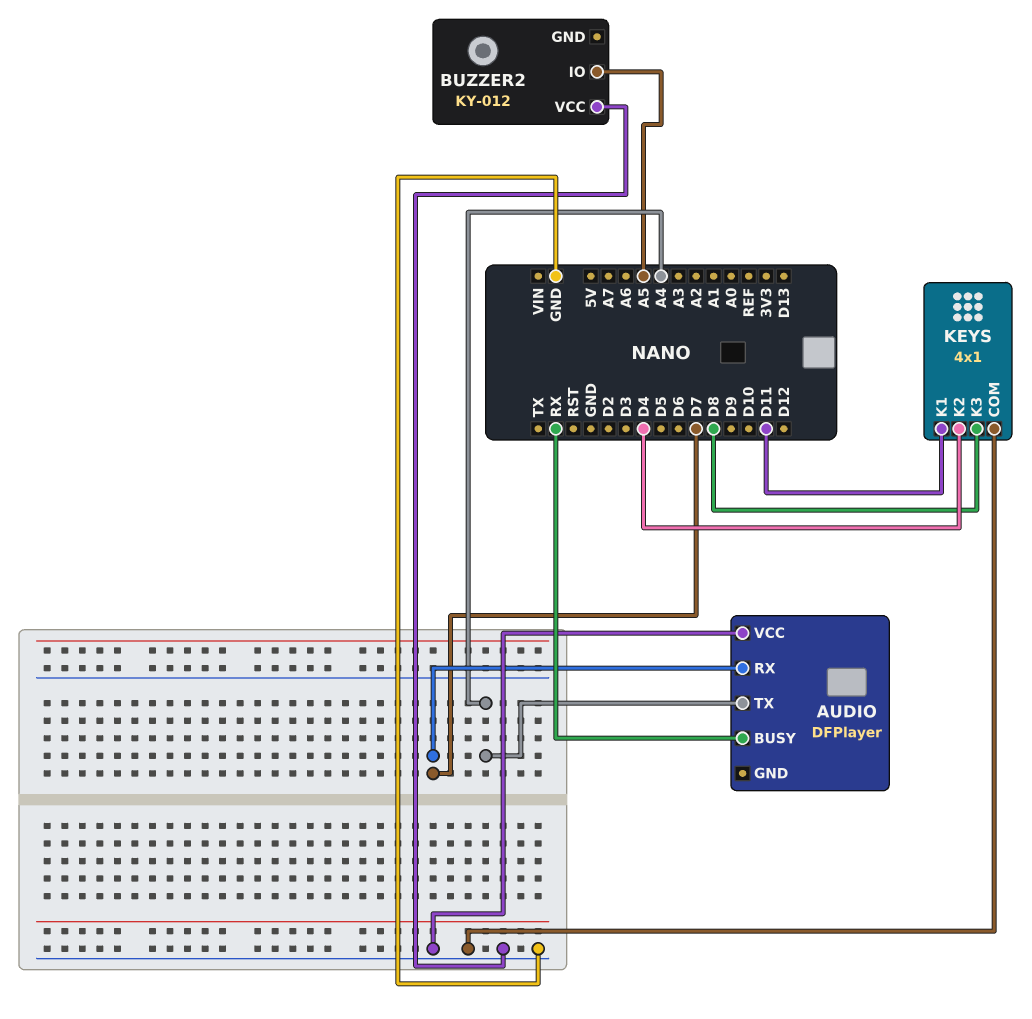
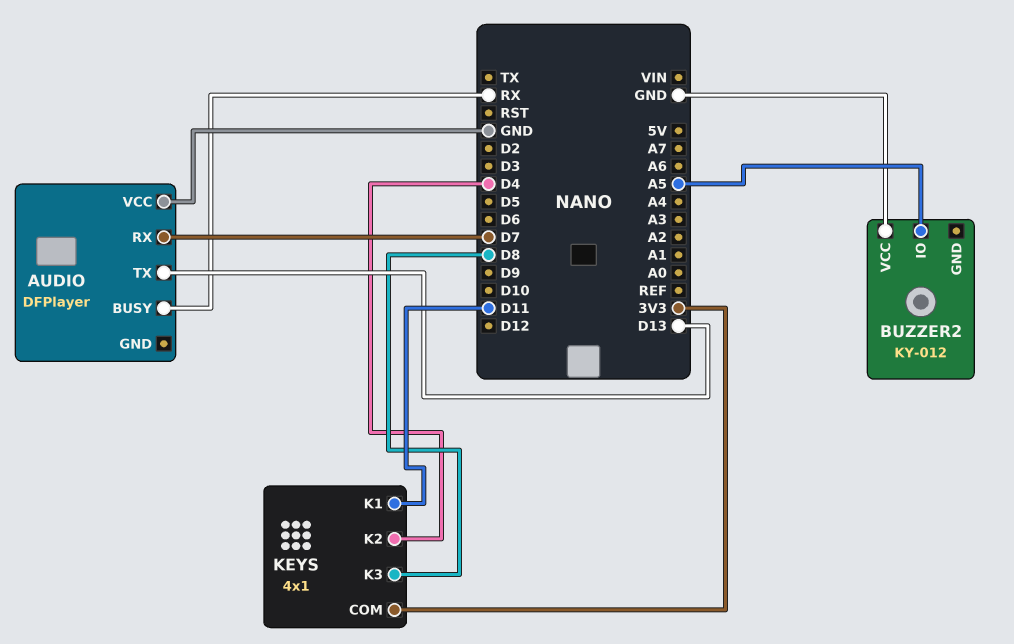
AUDIO pin TX: A4 -> D13
KEYS pin COM: GND -> 3V3

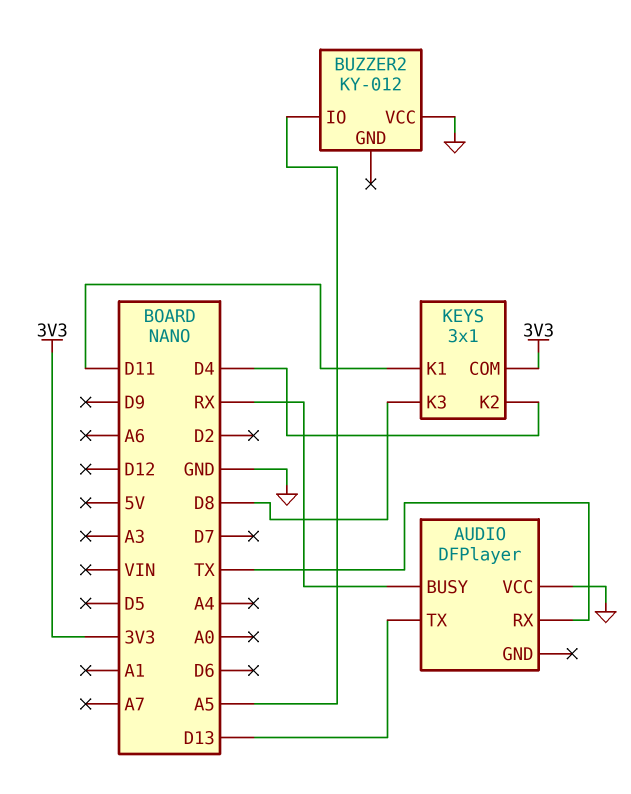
AUDIO pin RX: D7 -> TX
KEYS: 4x1 -> 3x1

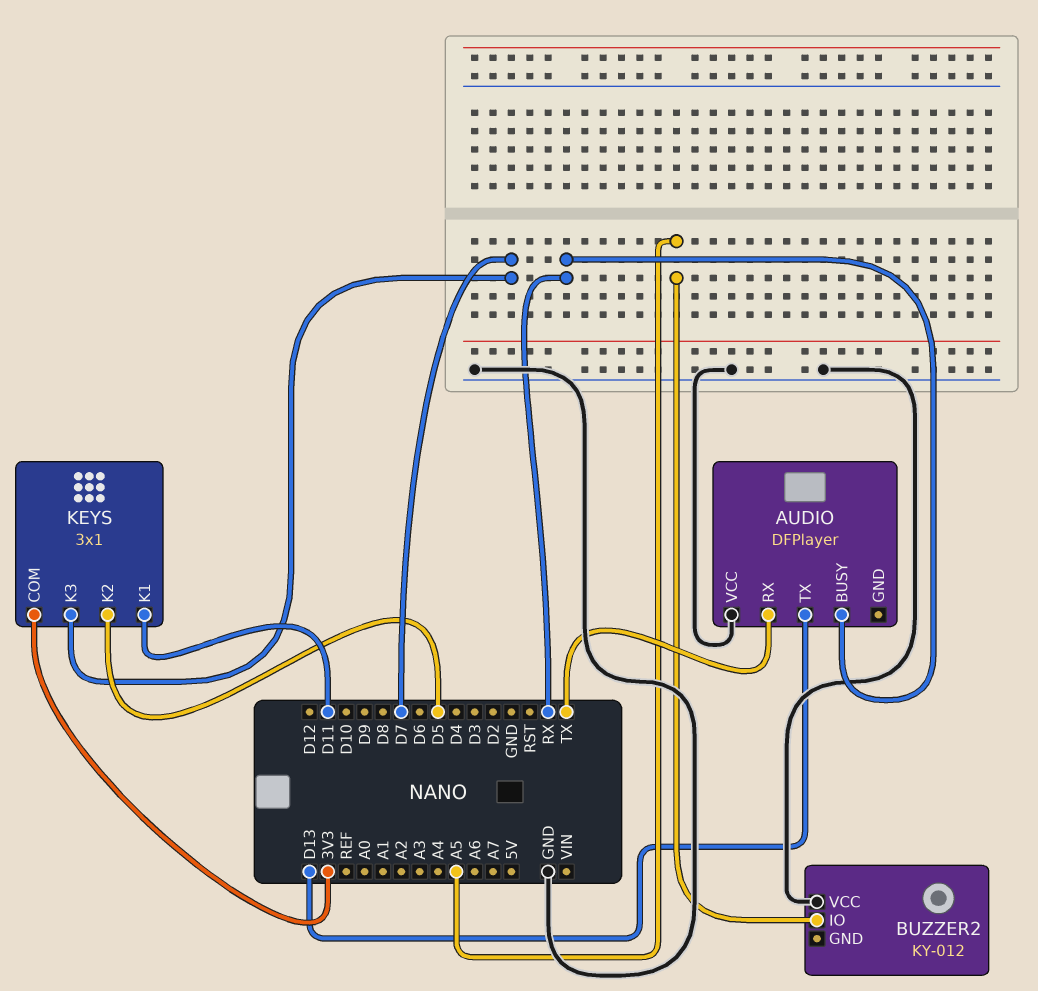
KEYS pin K2: D4 -> D5
KEYS pin K3: D8 -> D7

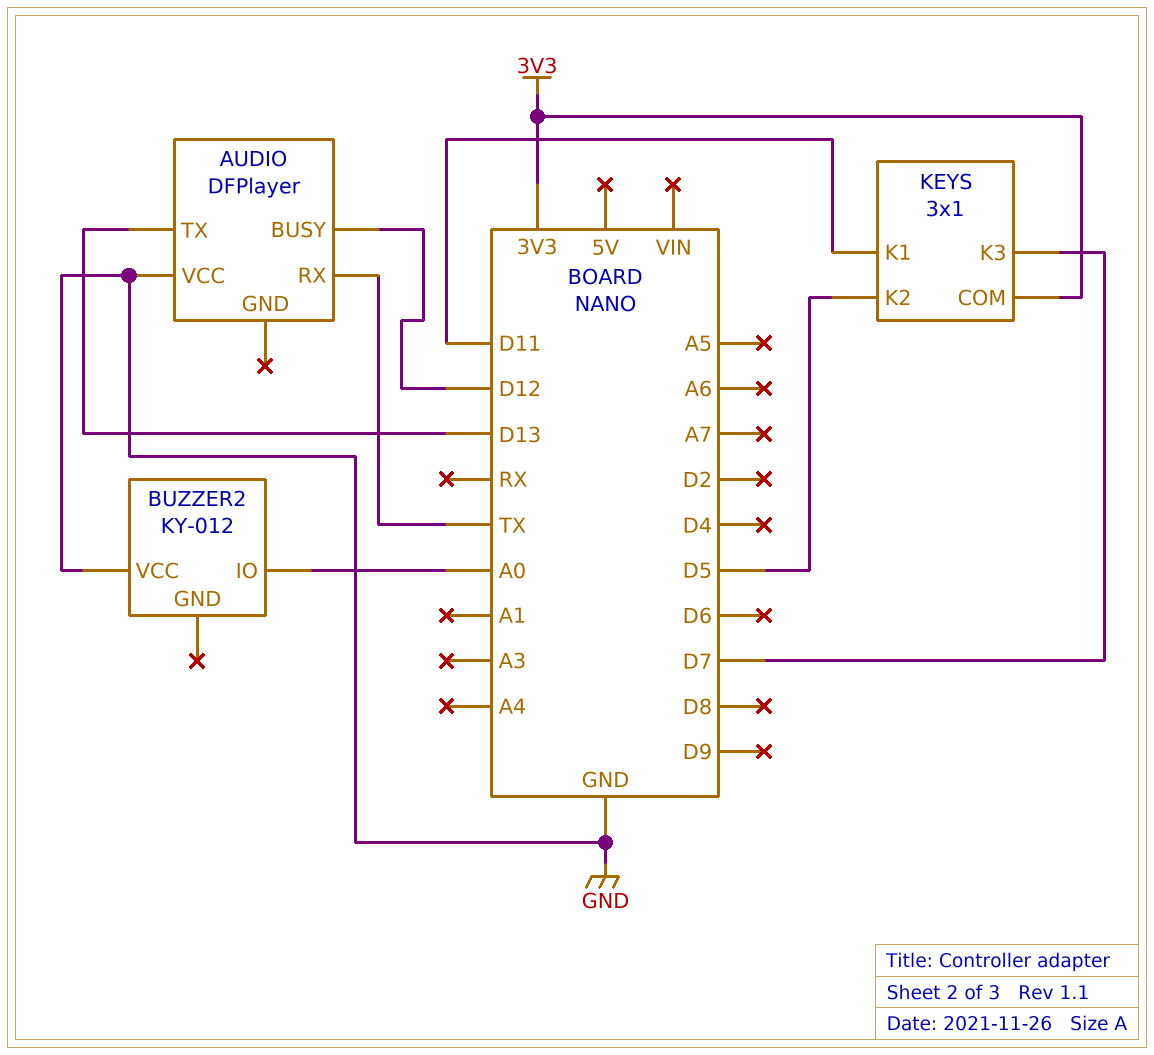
AUDIO pin BUSY: RX -> D12
BUZZER2 pin IO: A5 -> A0

